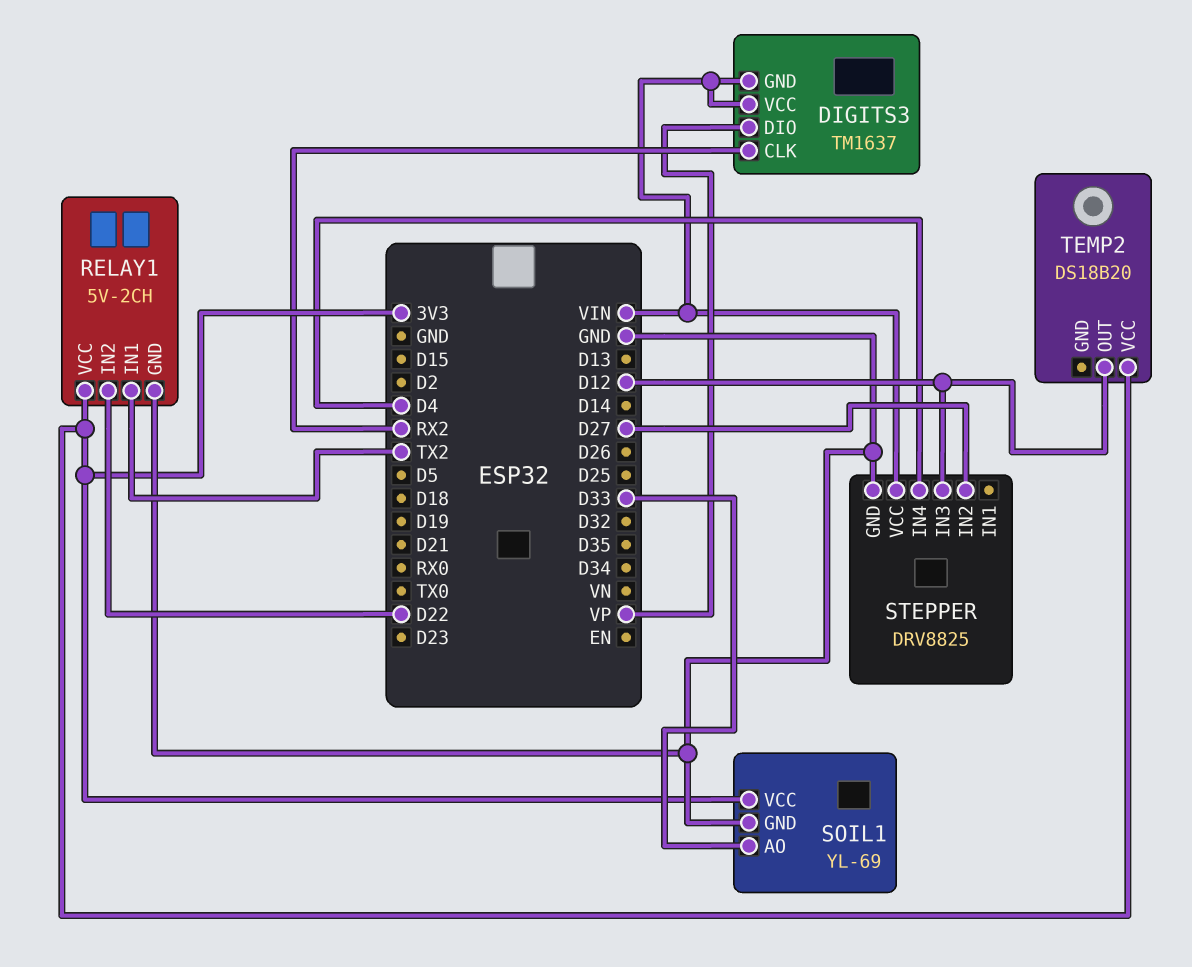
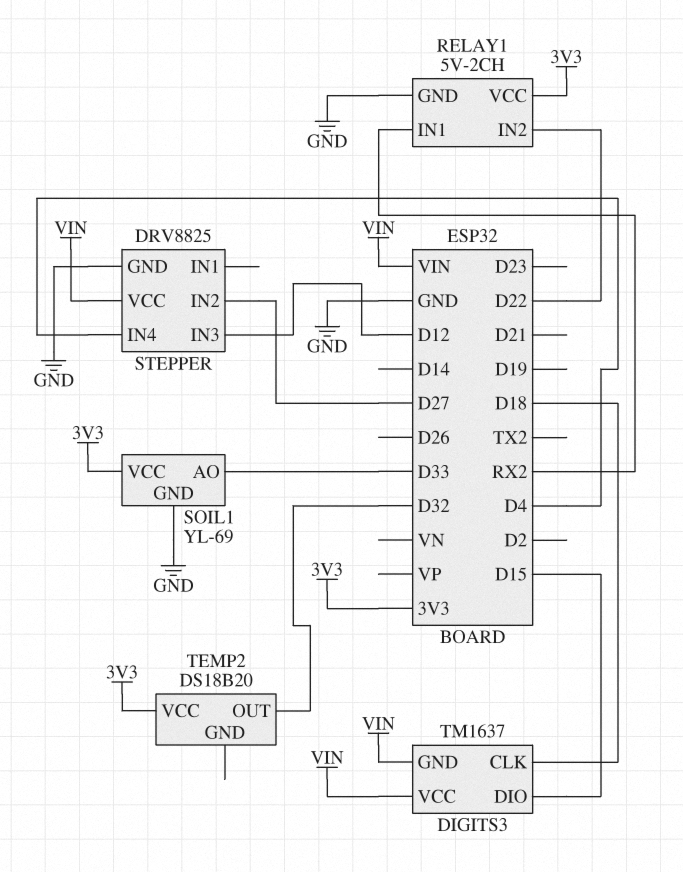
DIGITS3 pin CLK: RX2 -> D18
DIGITS3 pin DIO: VP -> D15
RELAY1 pin IN1: TX2 -> RX2
TEMP2 pin OUT: D12 -> D32

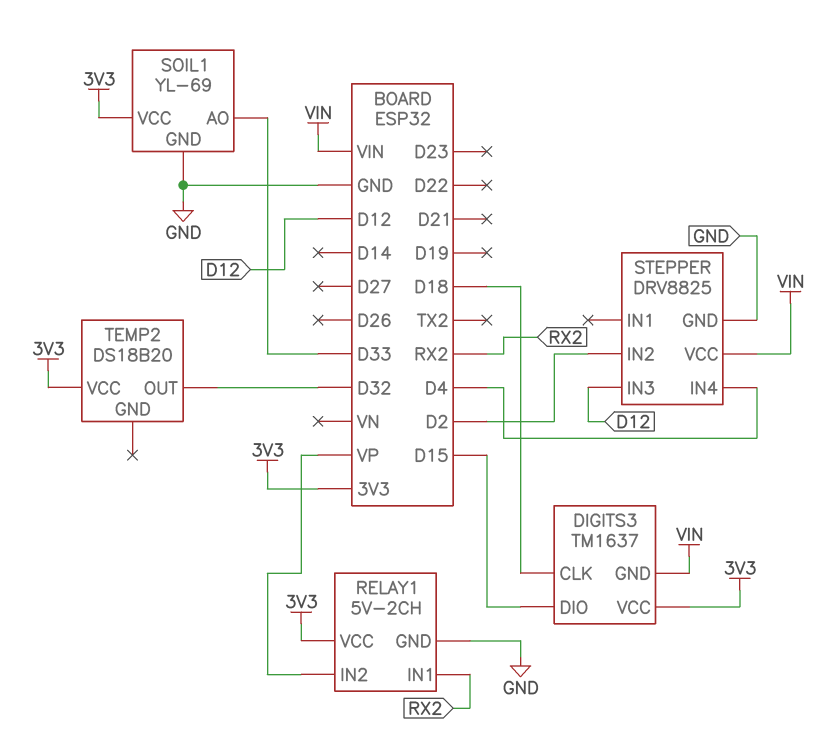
DIGITS3 pin VCC: VIN -> 3V3
RELAY1 pin IN2: D22 -> VP
STEPPER pin IN2: D27 -> D2

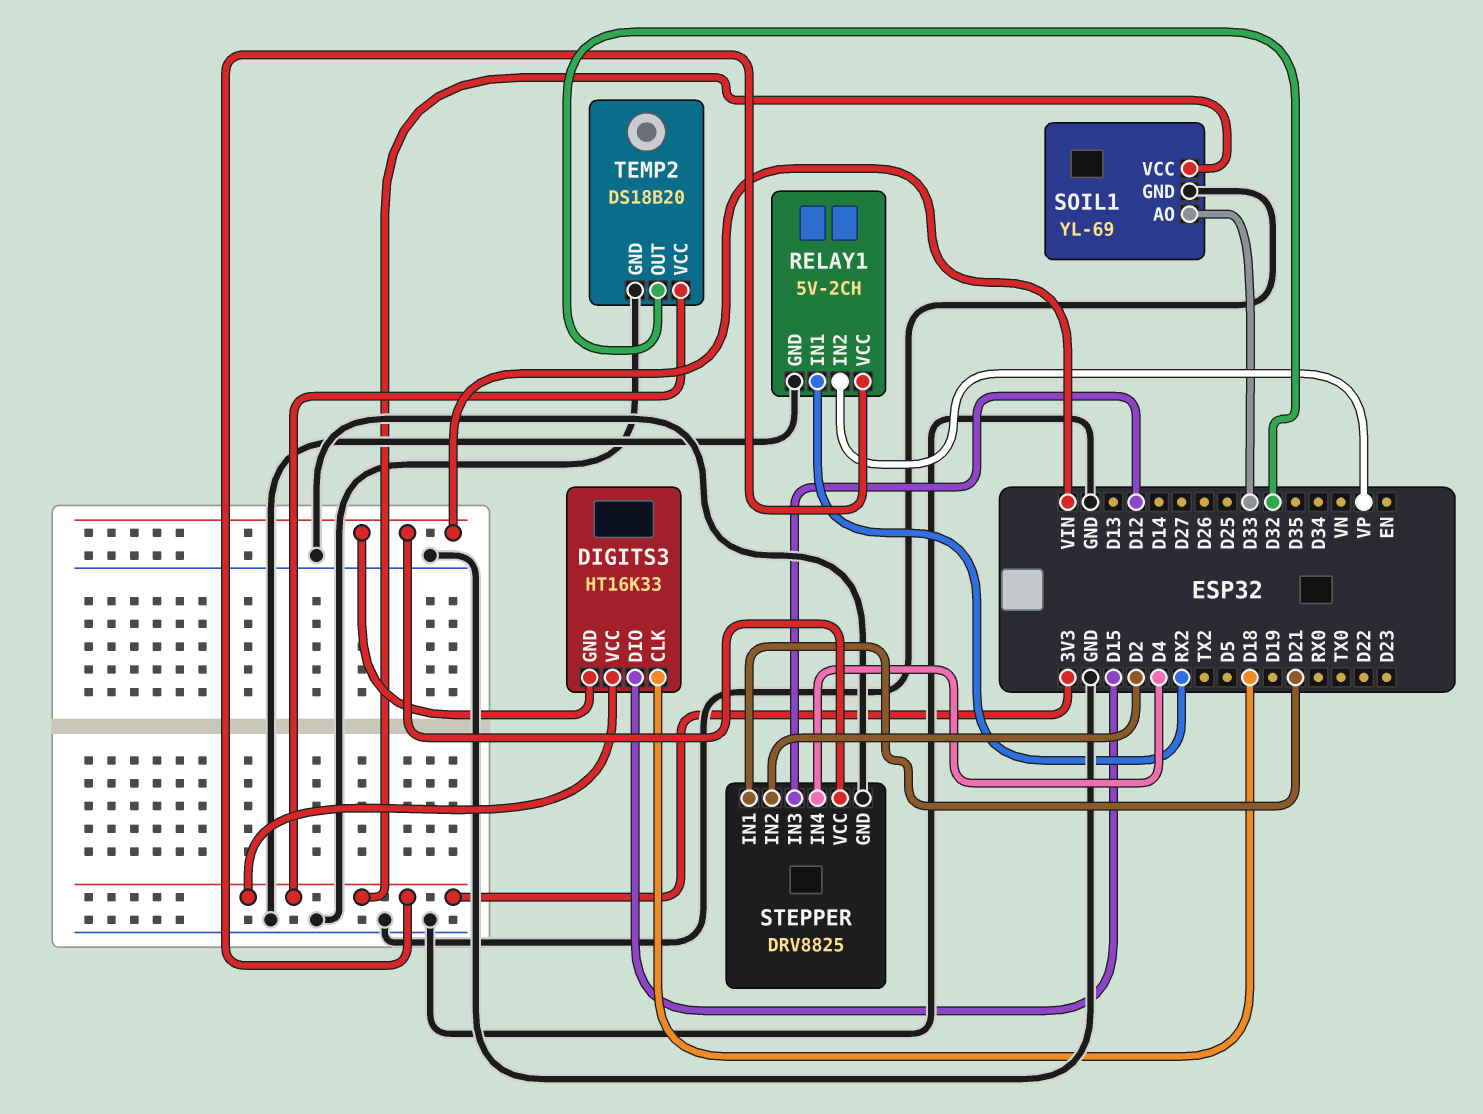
DIGITS3: TM1637 -> HT16K33
STEPPER pin IN1: none -> D21
TEMP2 pin GND: none -> GND

